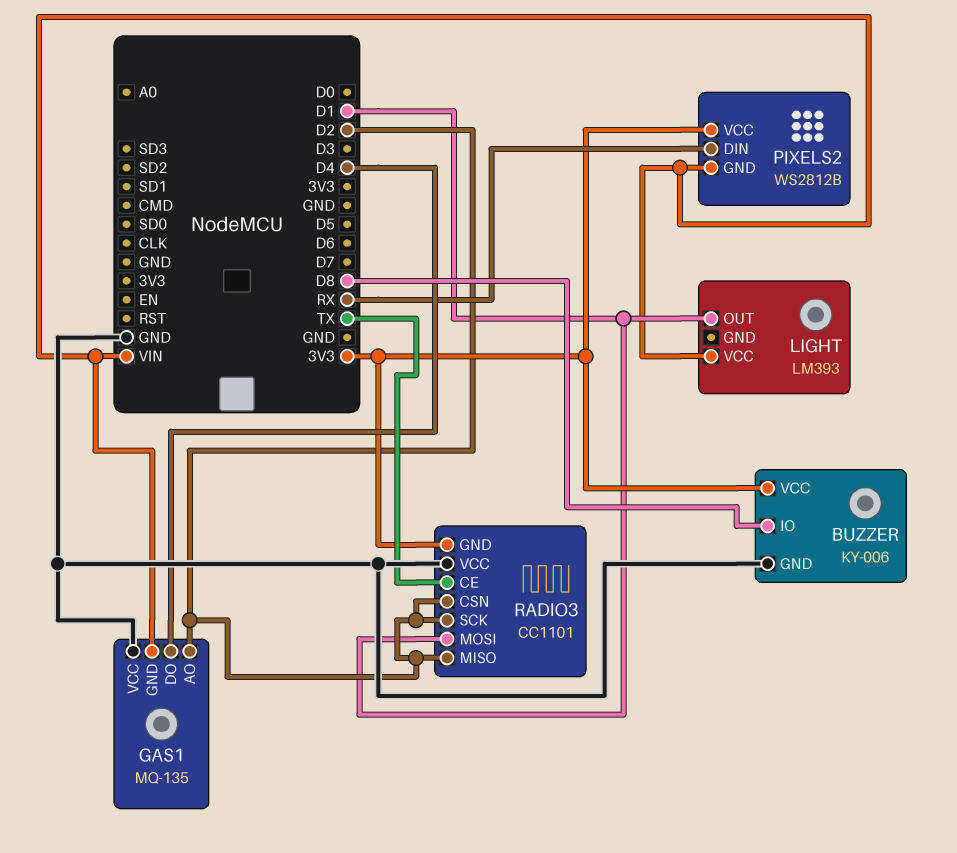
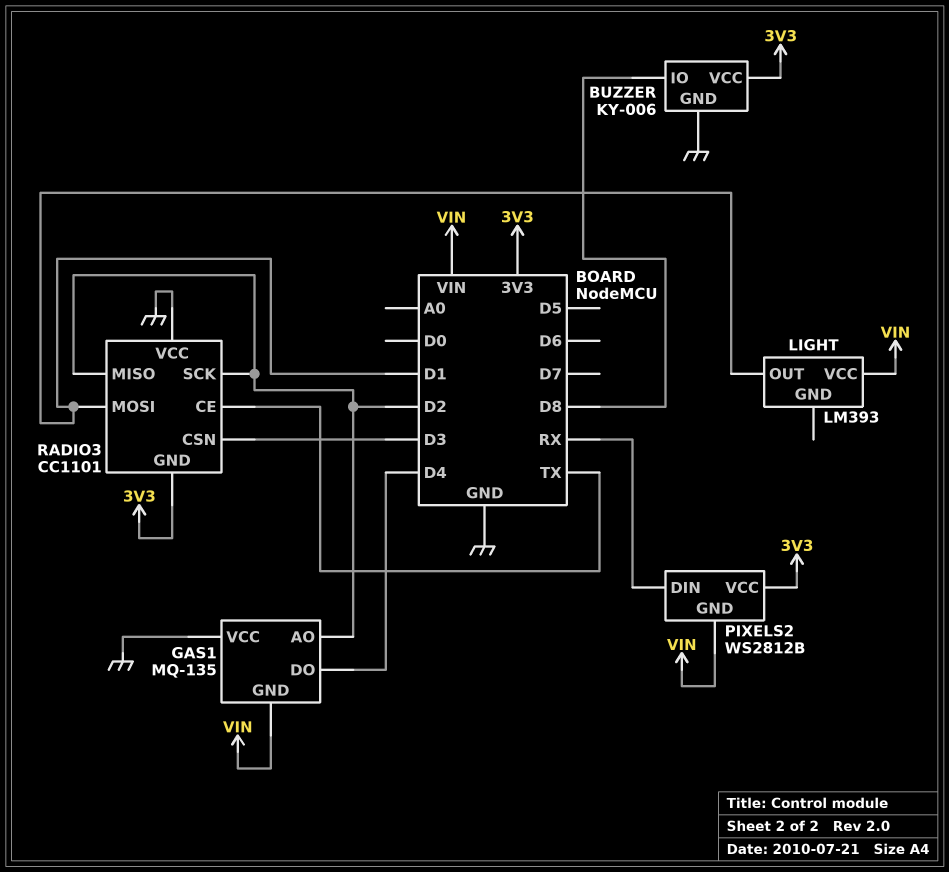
RADIO3 pin CSN: D2 -> D3

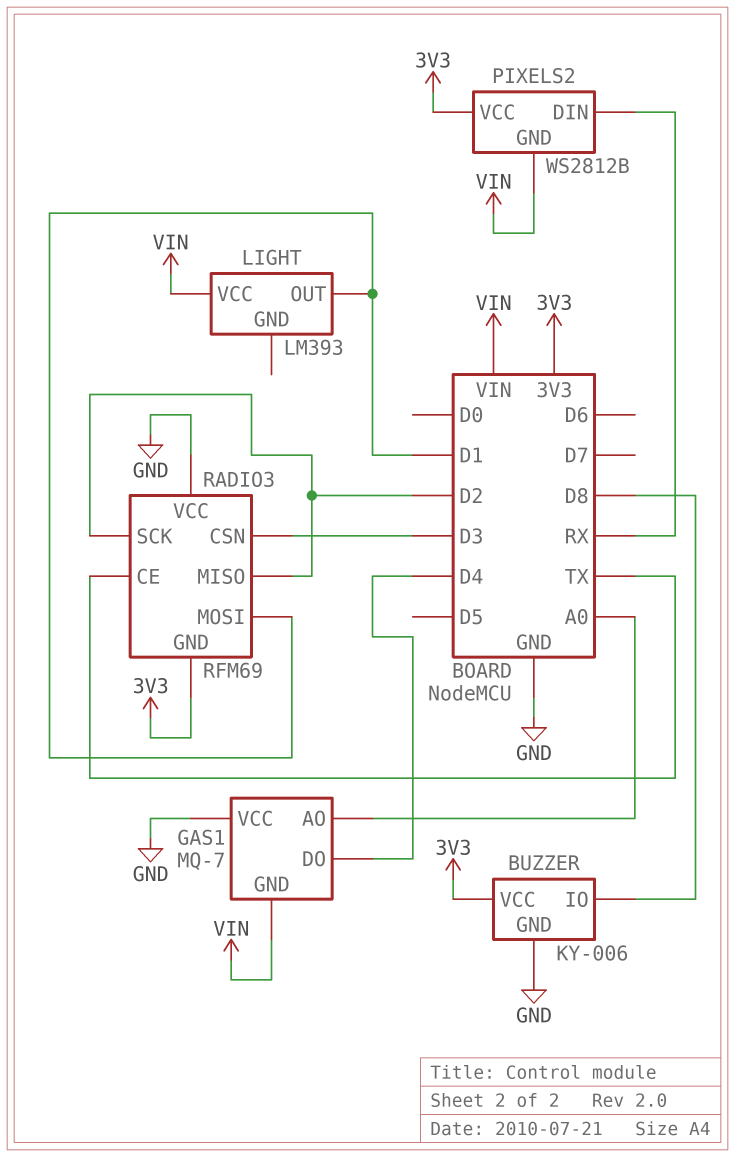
GAS1: MQ-135 -> MQ-7
GAS1 pin AO: D2 -> A0
RADIO3: CC1101 -> RFM69

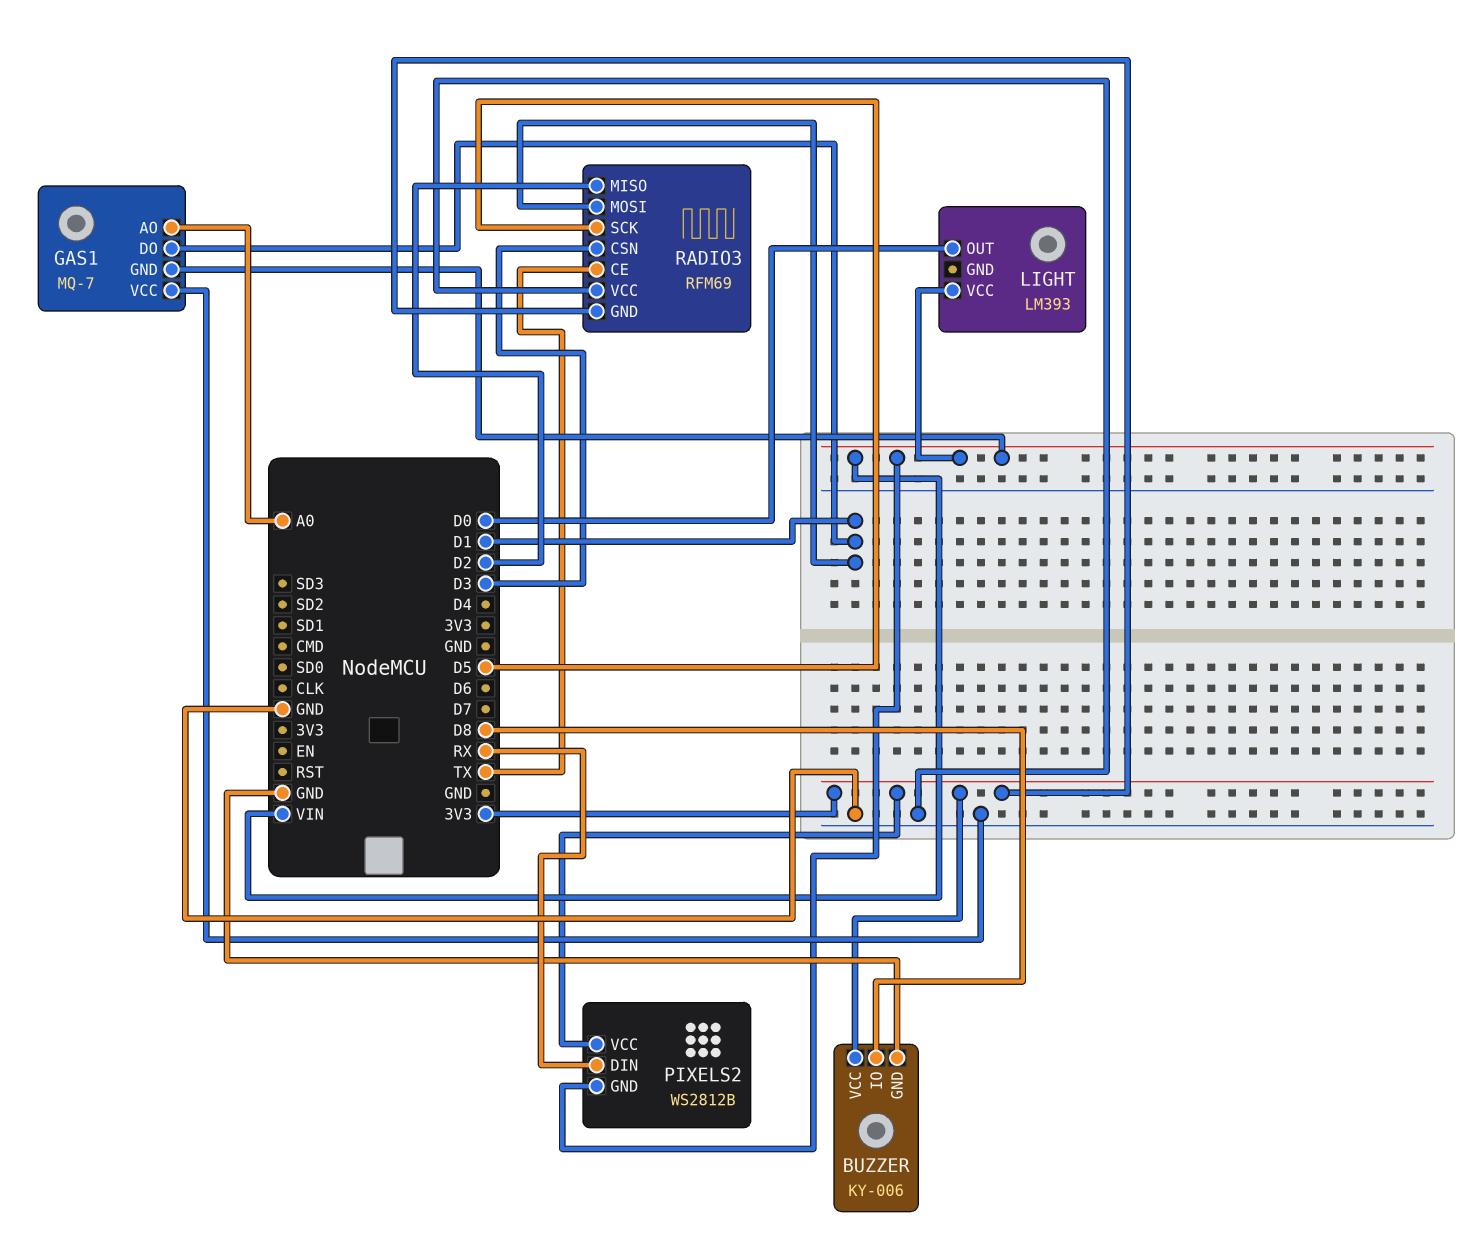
GAS1 pin DO: D4 -> D1
LIGHT pin OUT: D1 -> D0
RADIO3 pin SCK: D2 -> D5

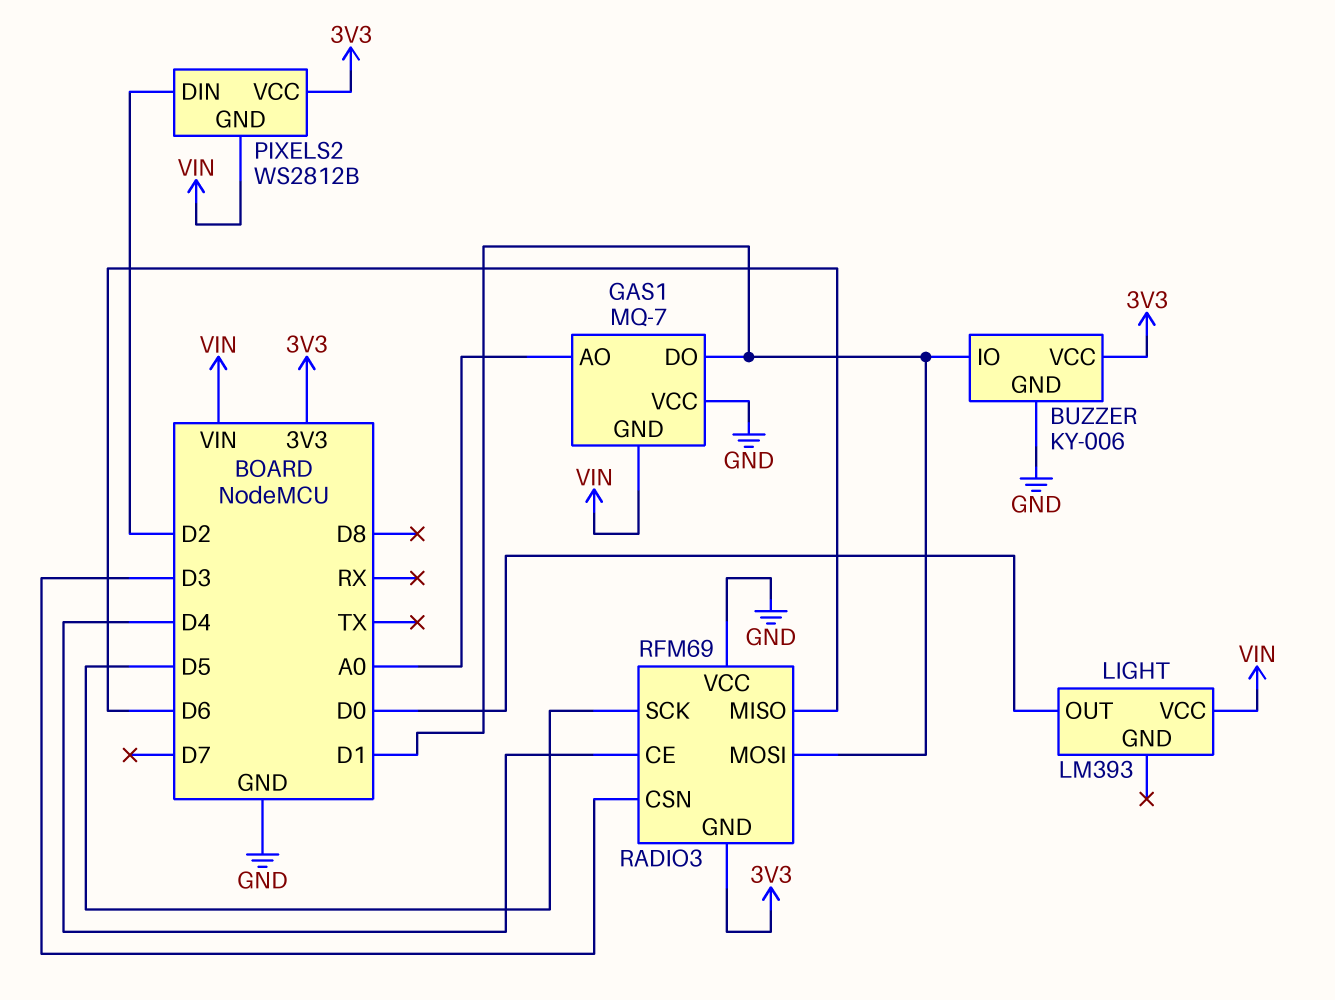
BUZZER pin IO: D8 -> D1
PIXELS2 pin DIN: RX -> D2
RADIO3 pin CE: TX -> D4
RADIO3 pin MISO: D2 -> D6

